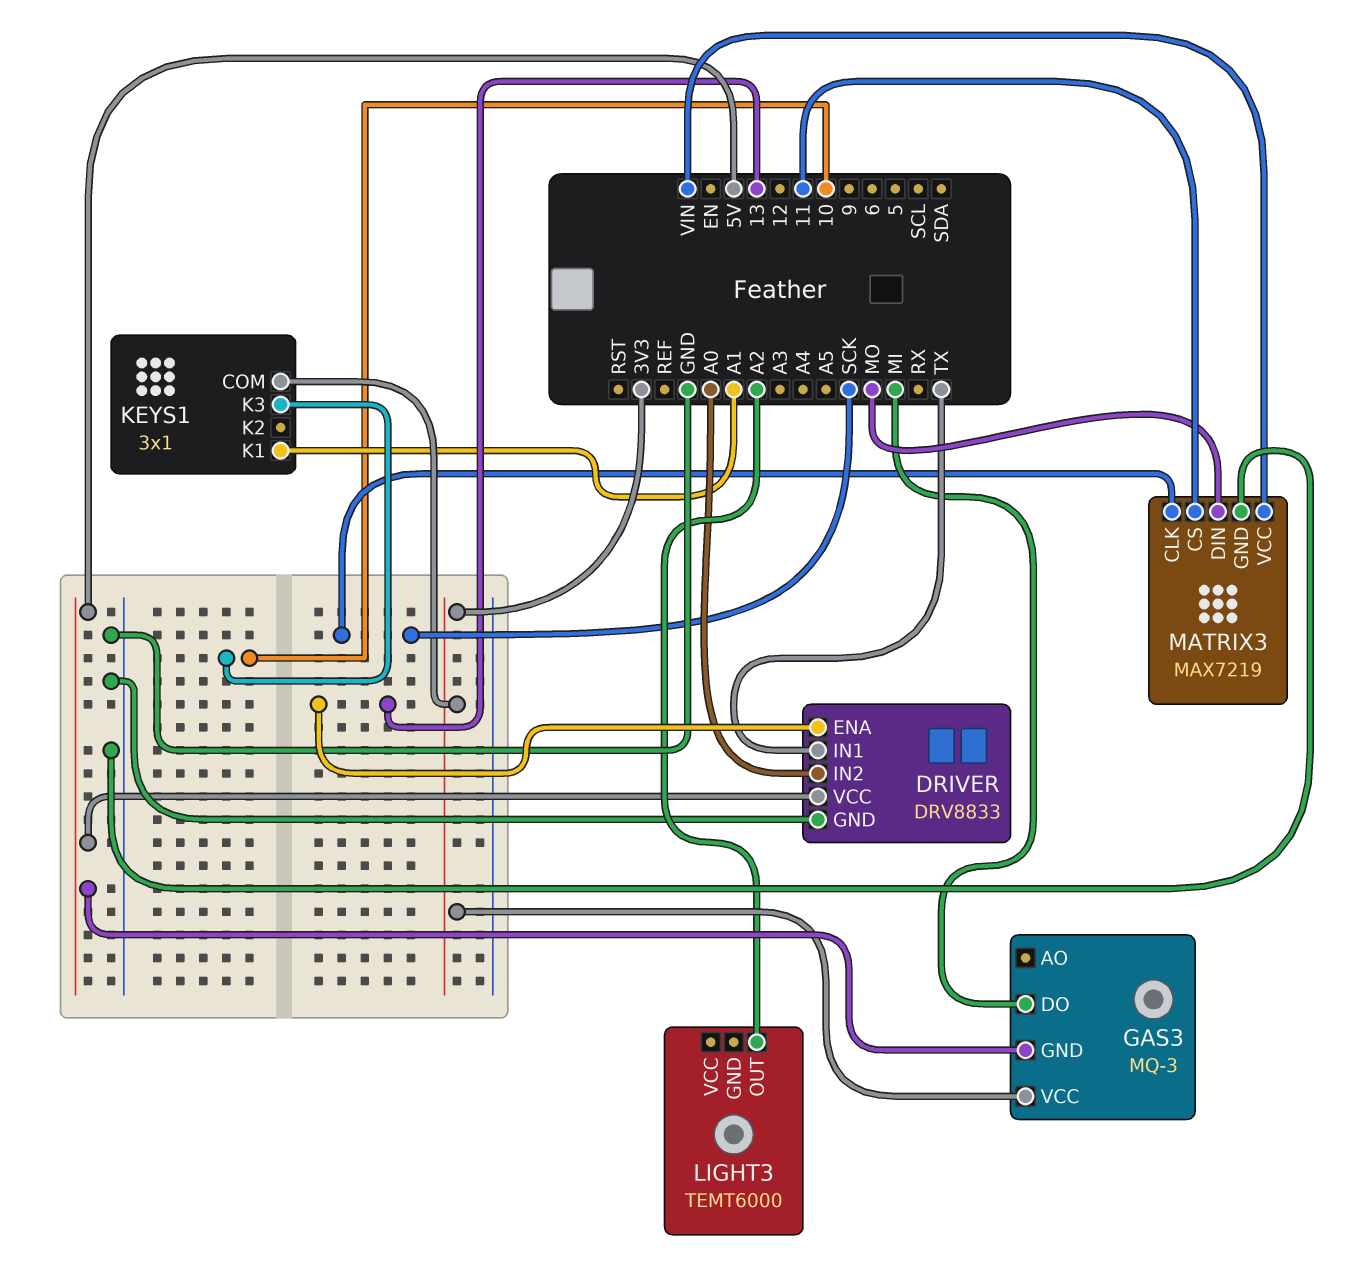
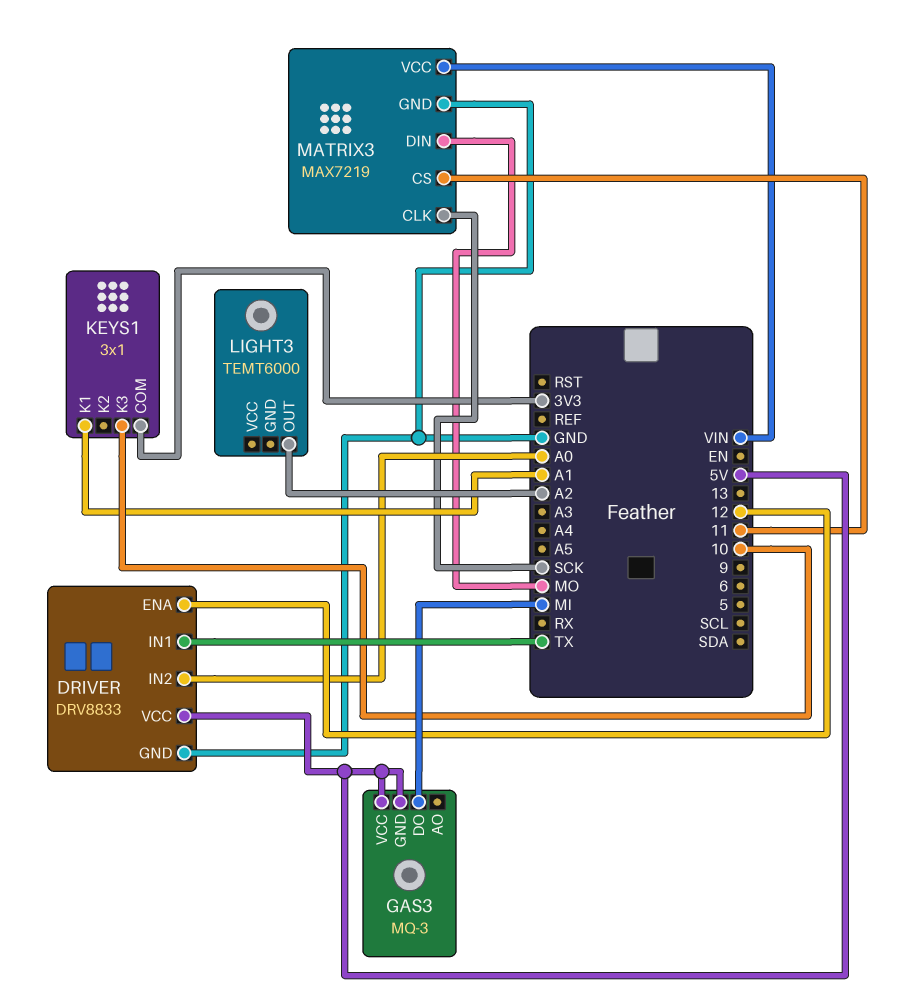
DRIVER pin ENA: 13 -> 12
GAS3 pin VCC: 3V3 -> 5V

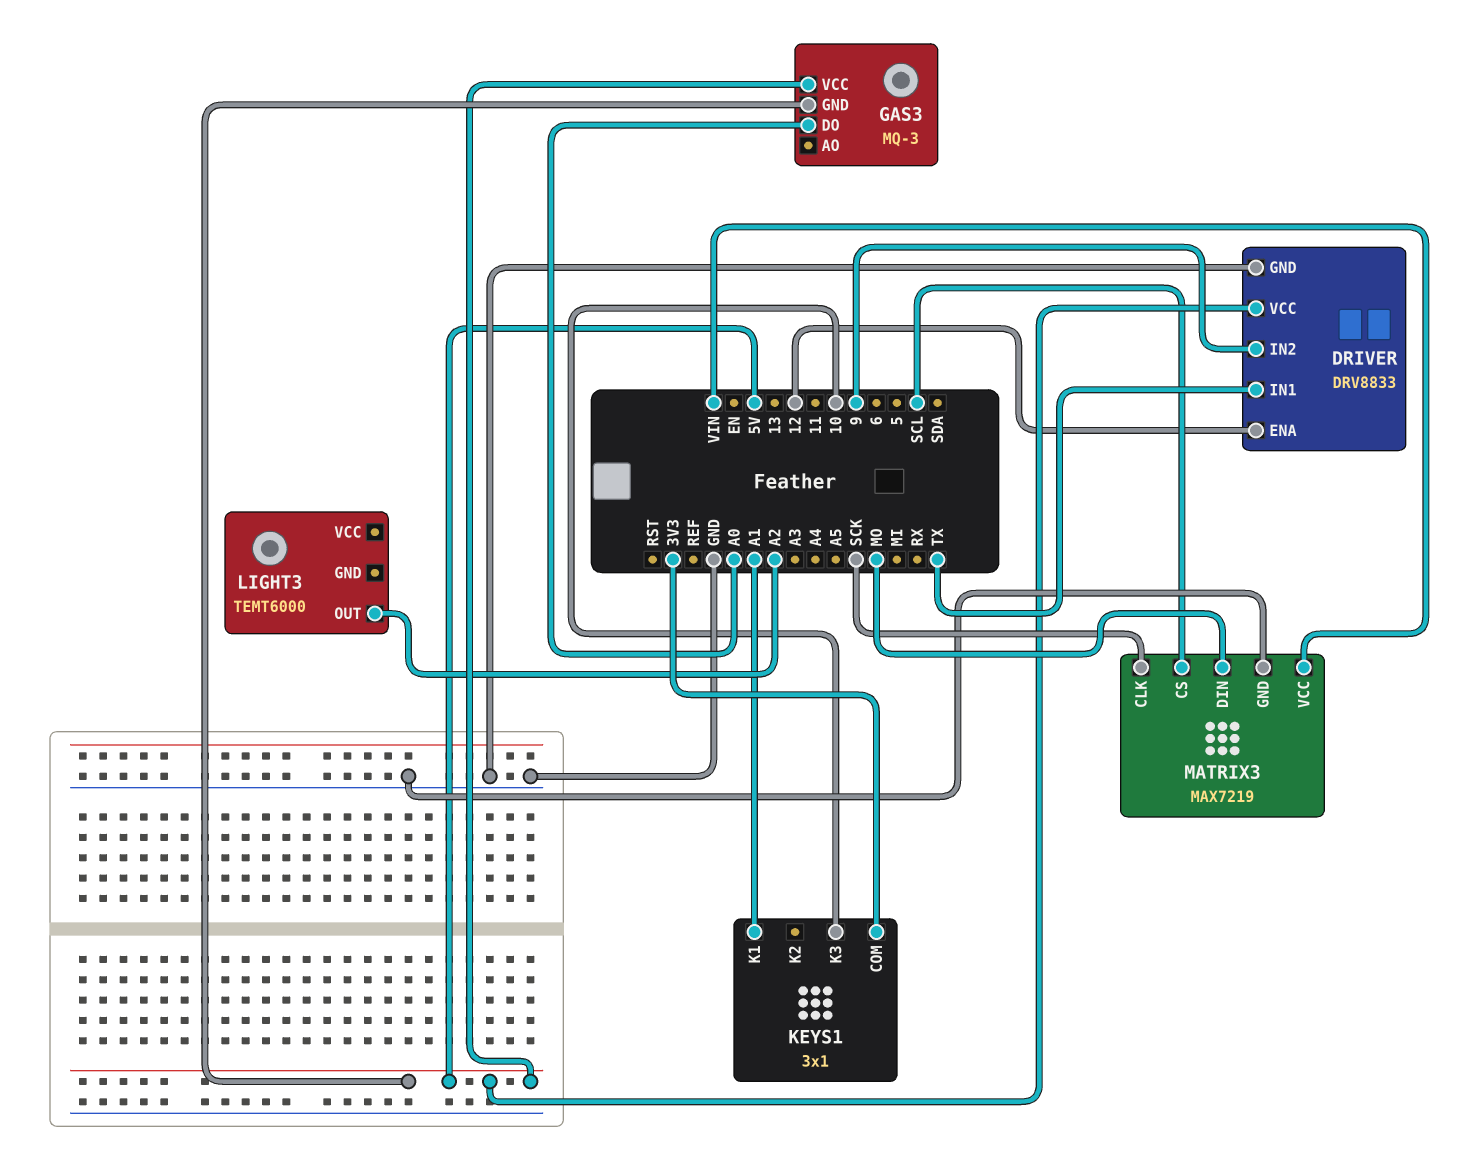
DRIVER pin IN2: A0 -> 9
GAS3 pin DO: MI -> A0
MATRIX3 pin CS: 11 -> SCL

